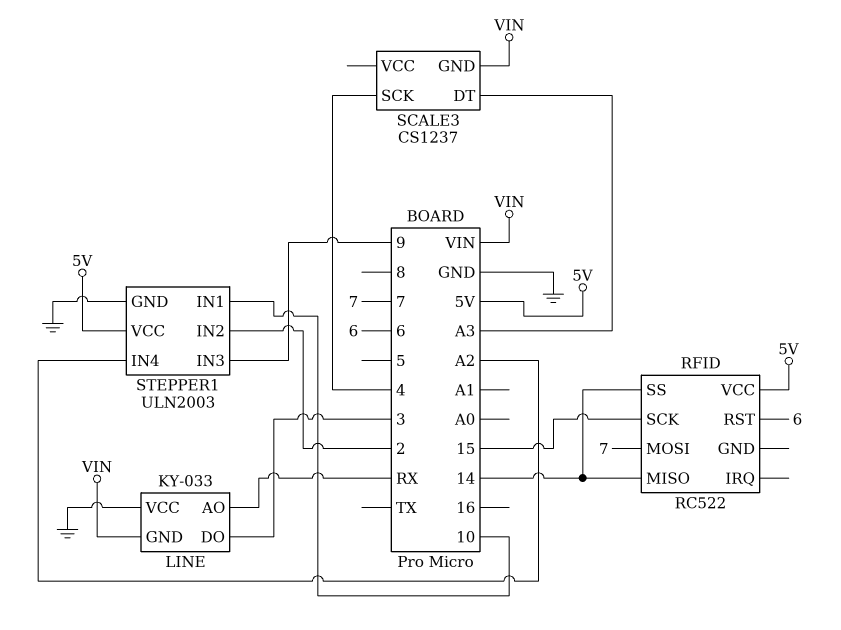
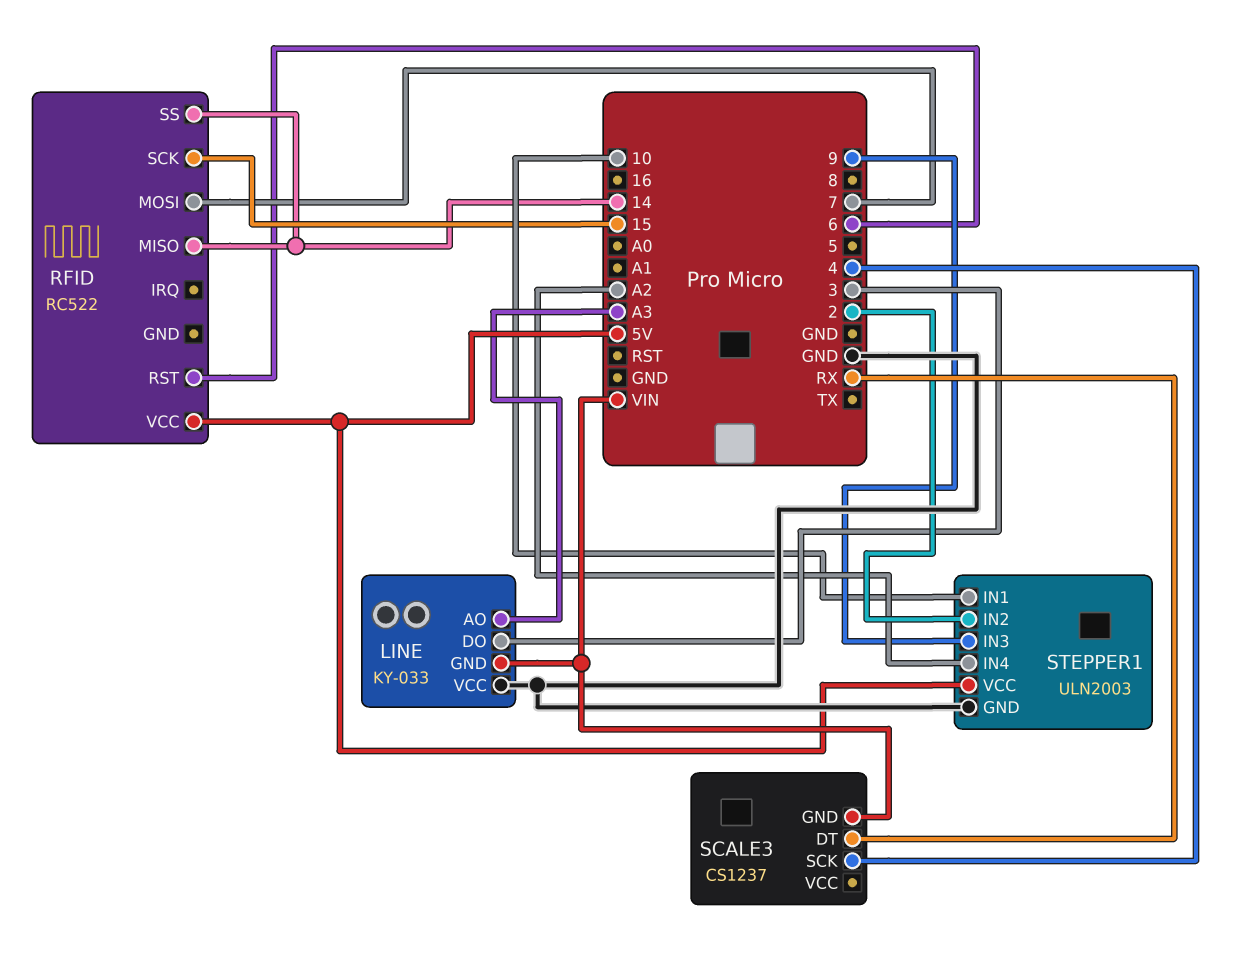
LINE pin AO: RX -> A3
SCALE3 pin DT: A3 -> RX

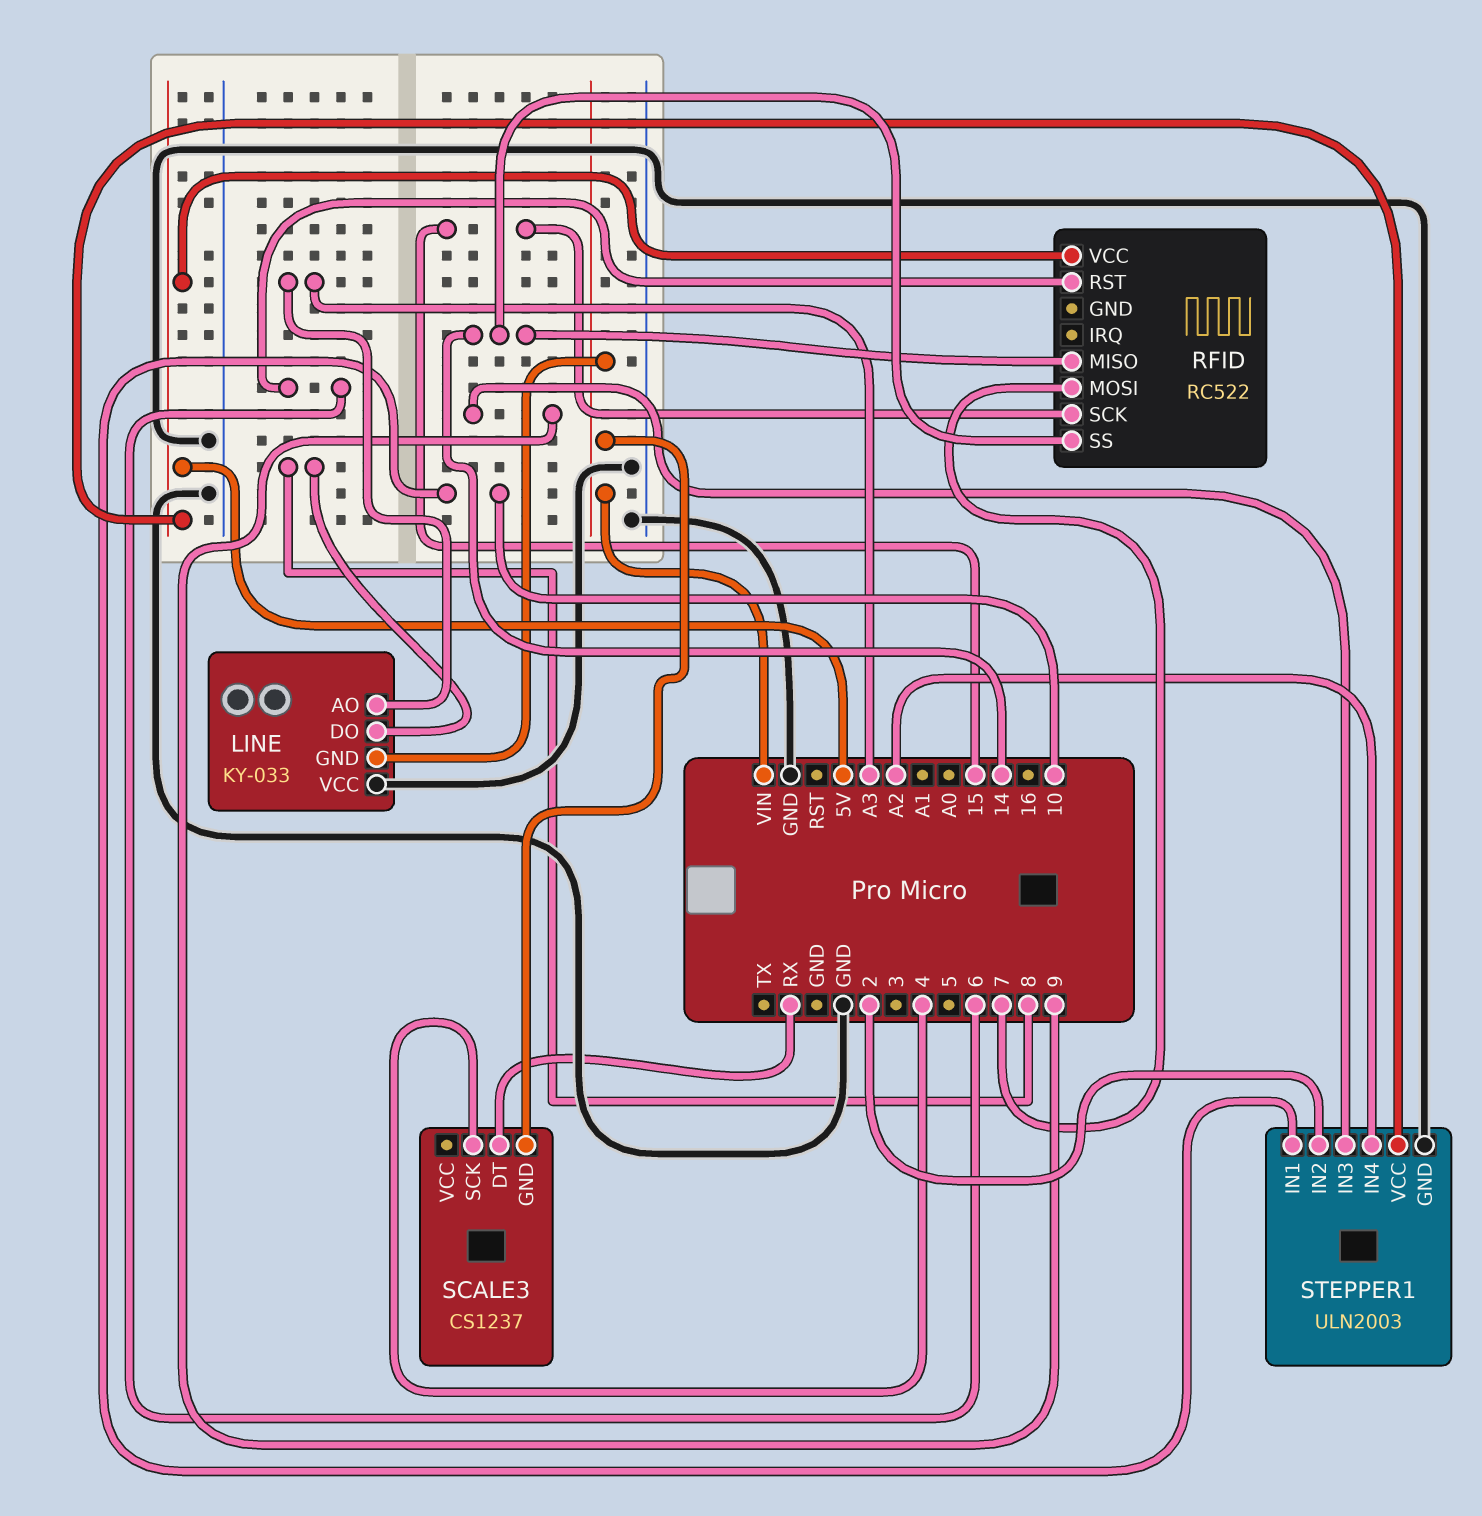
LINE pin DO: 3 -> 8

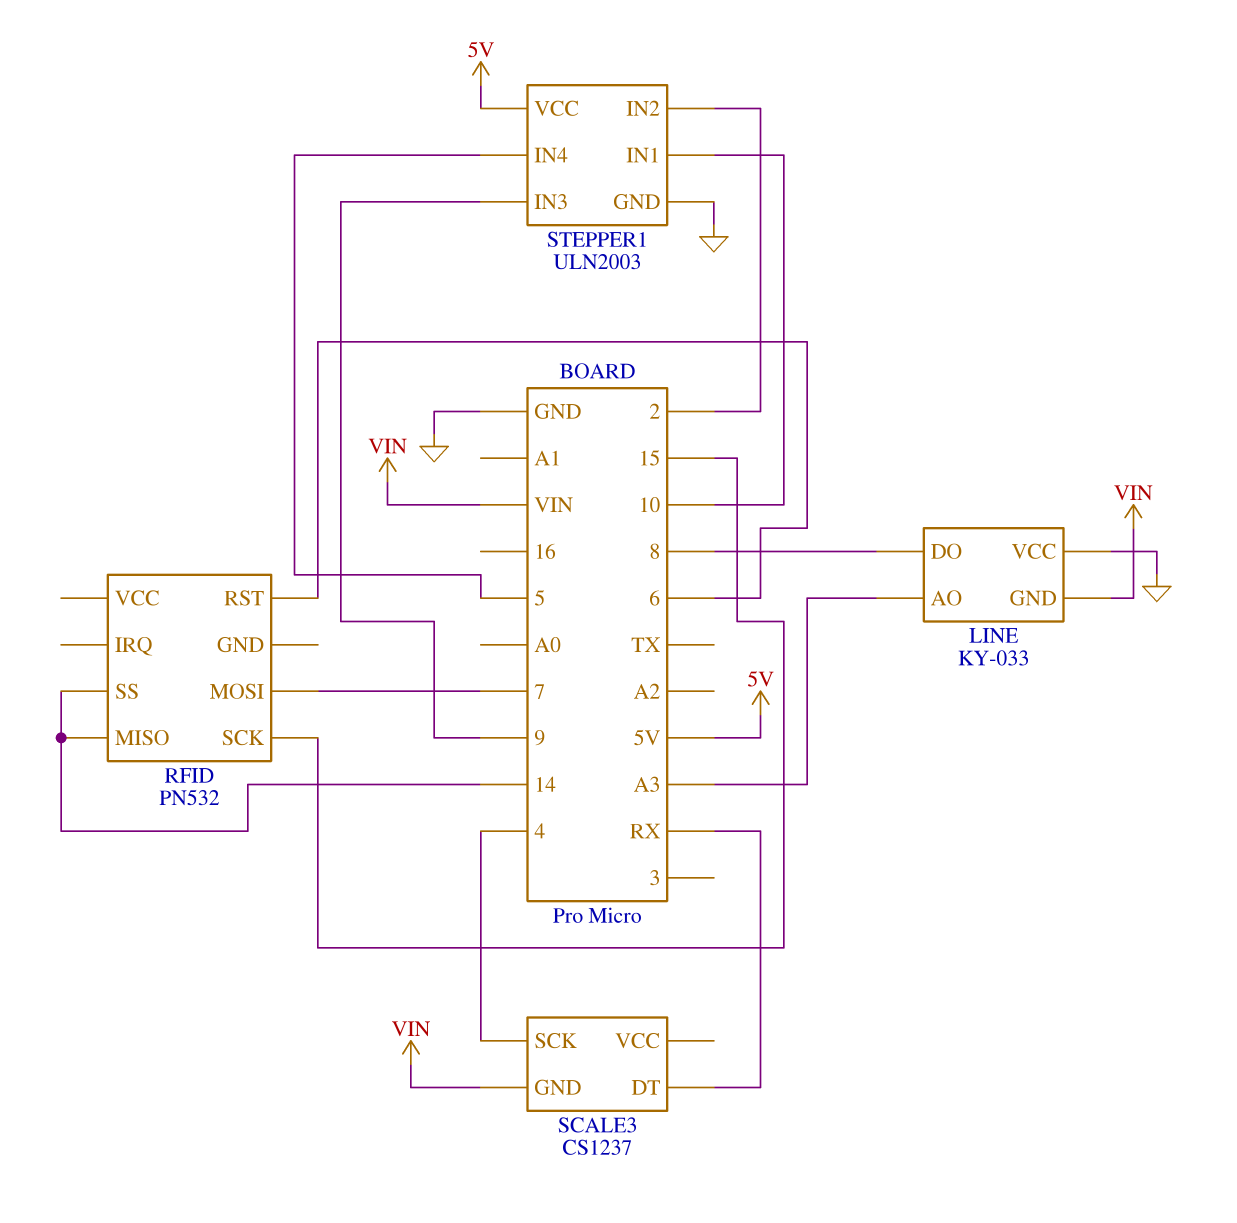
RFID: RC522 -> PN532
RFID pin VCC: 5V -> none
STEPPER1 pin IN4: A2 -> 5

